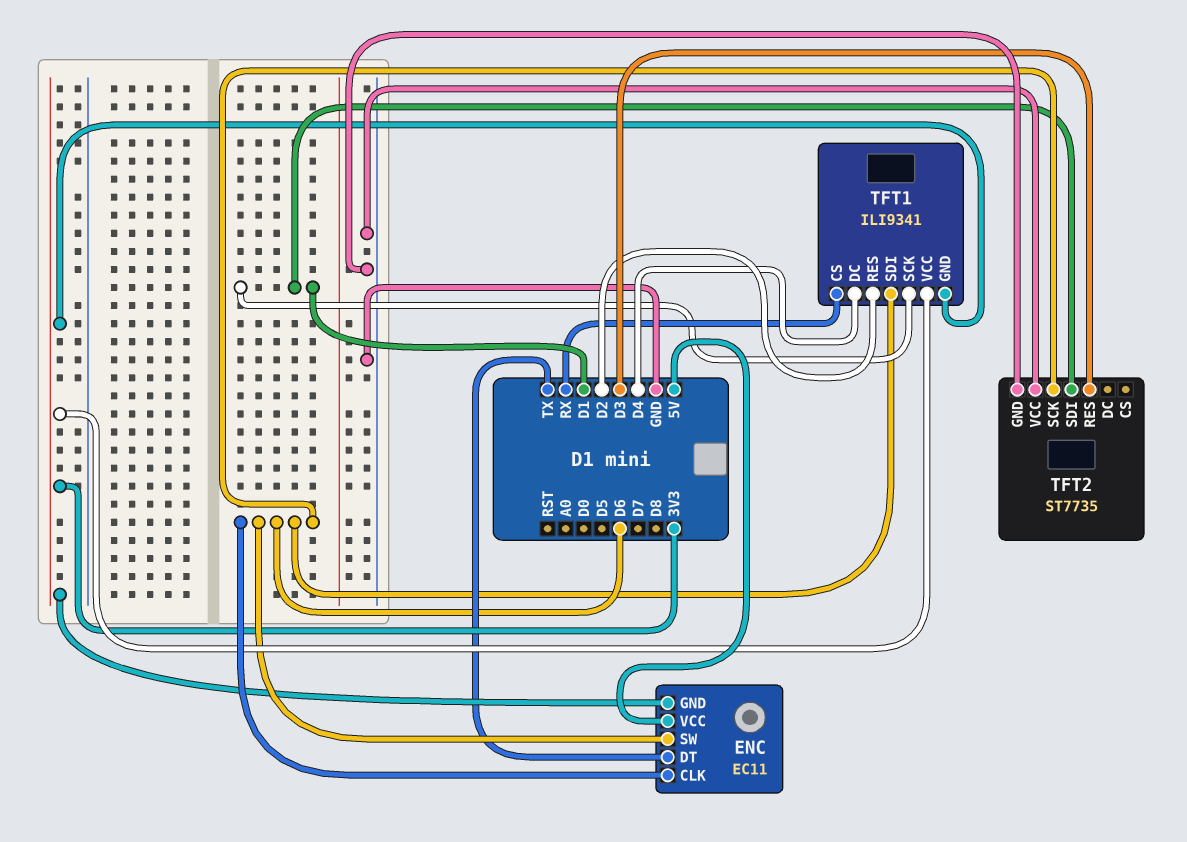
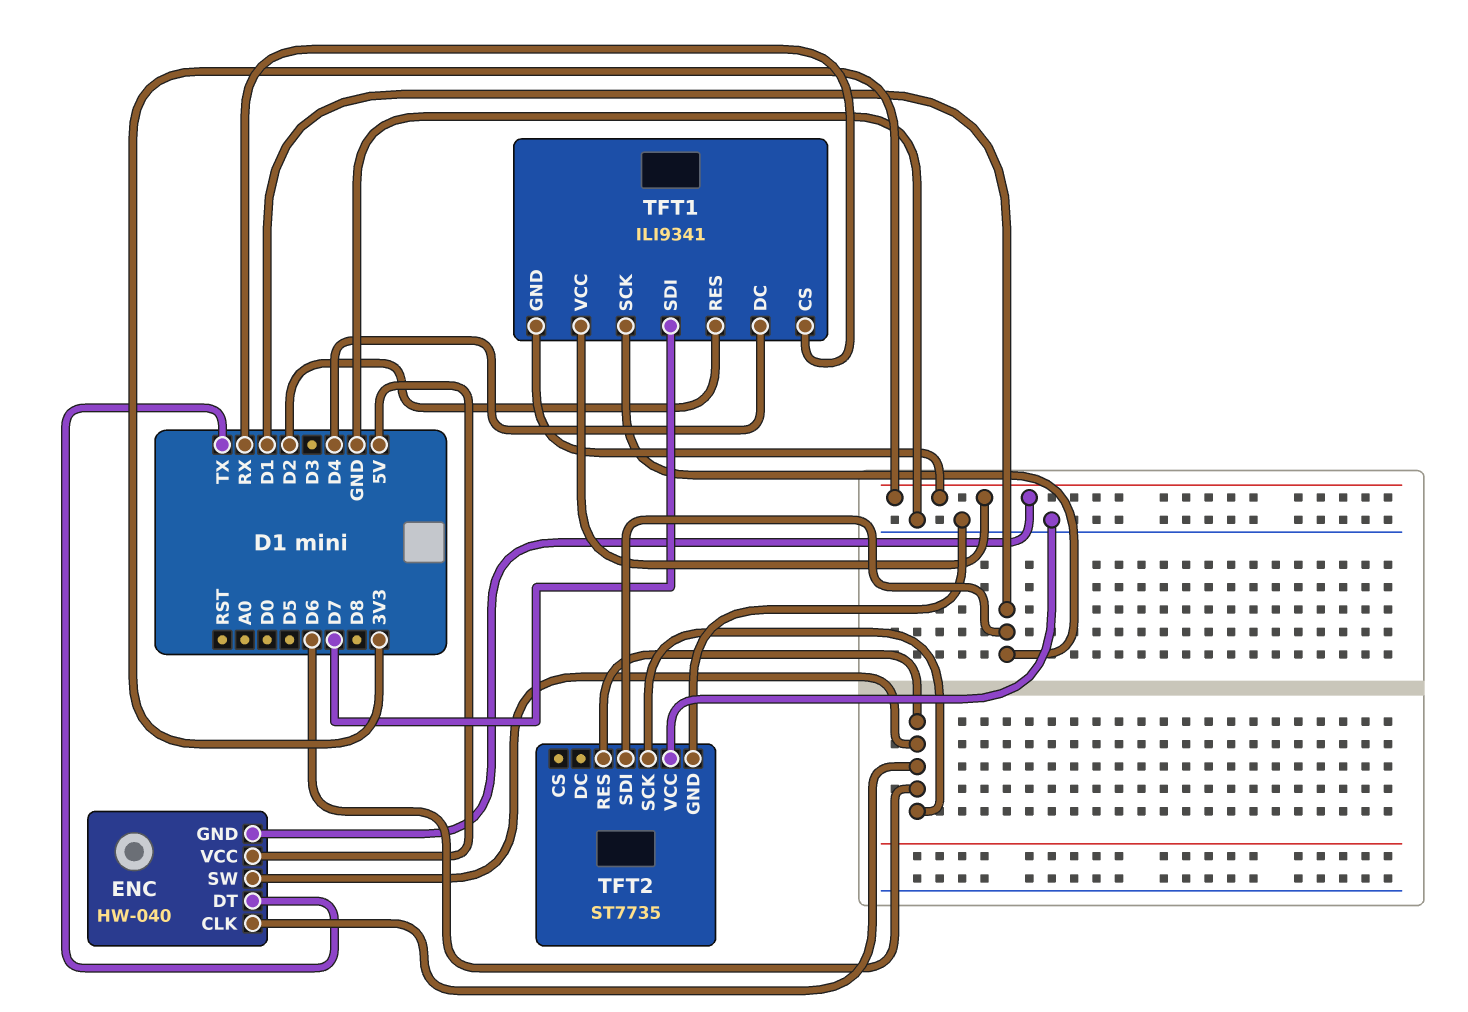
ENC: EC11 -> HW-040
TFT1 pin SDI: D6 -> D7
TFT2 pin RES: D3 -> D6

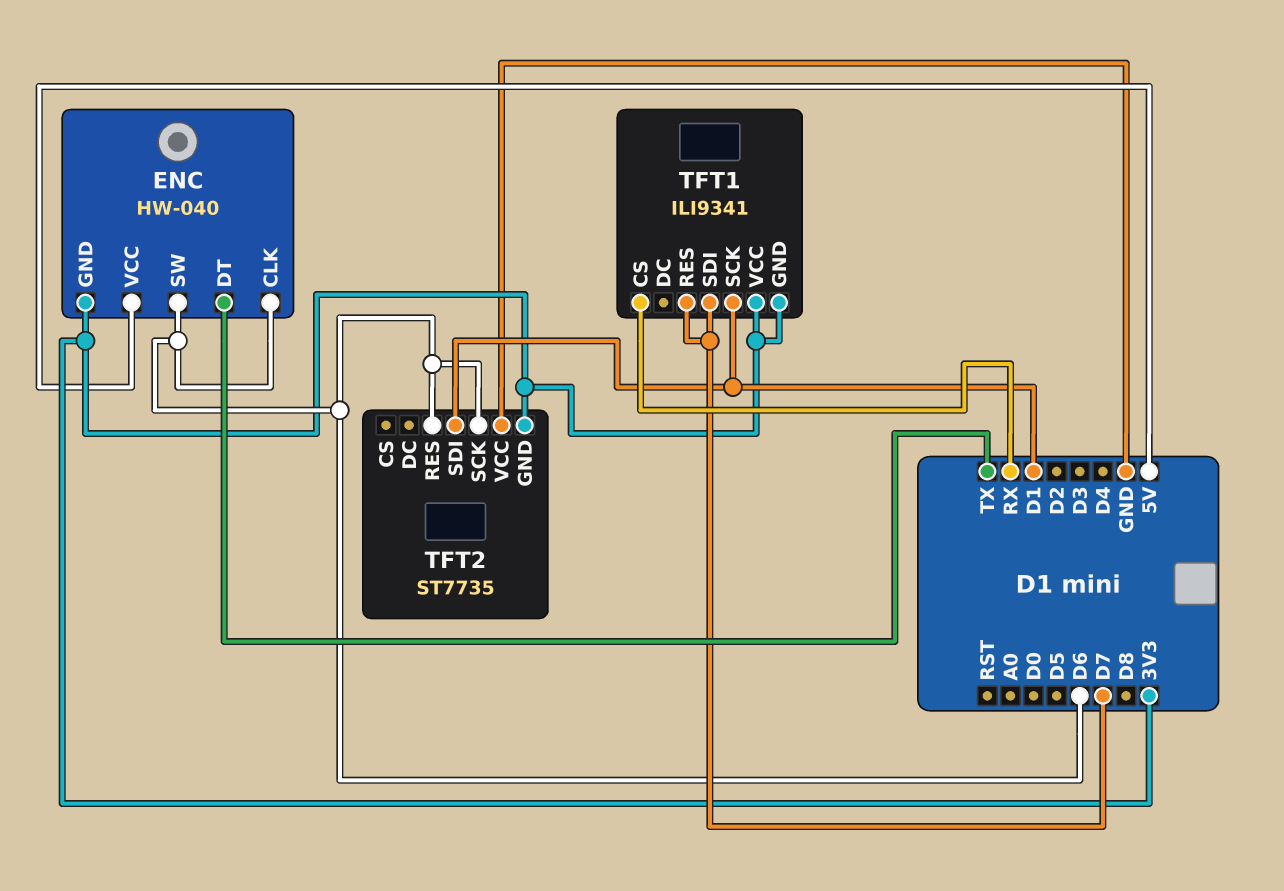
TFT1 pin DC: D4 -> none
TFT1 pin RES: D2 -> D7
TFT2 pin GND: GND -> 3V3

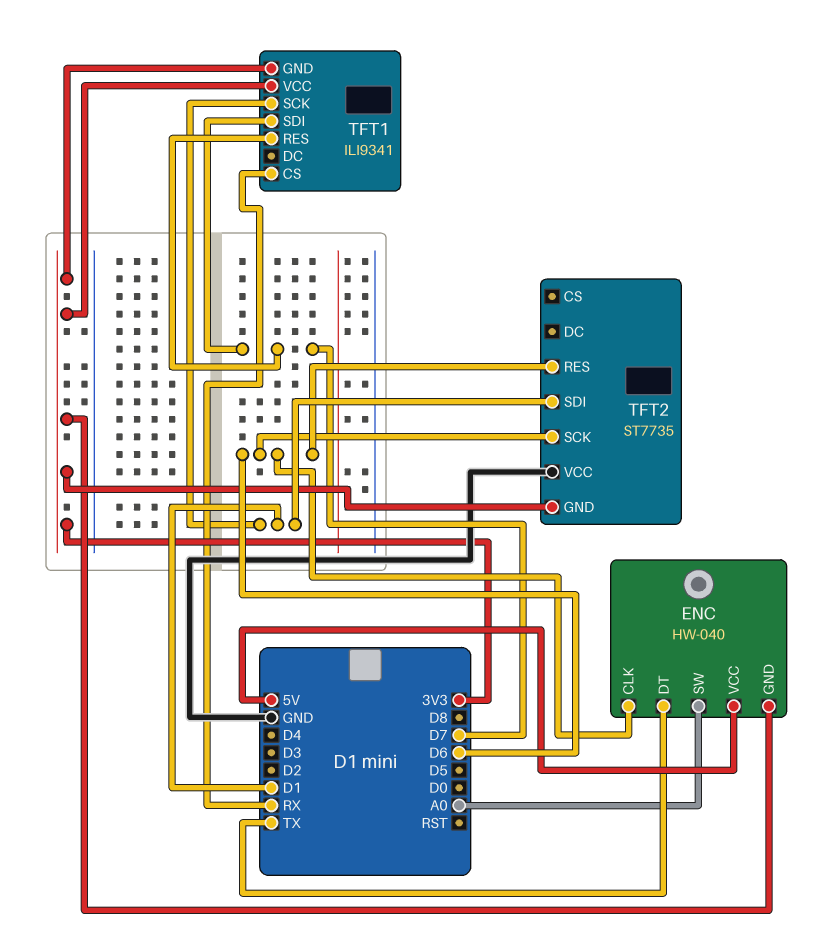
ENC pin SW: D6 -> A0

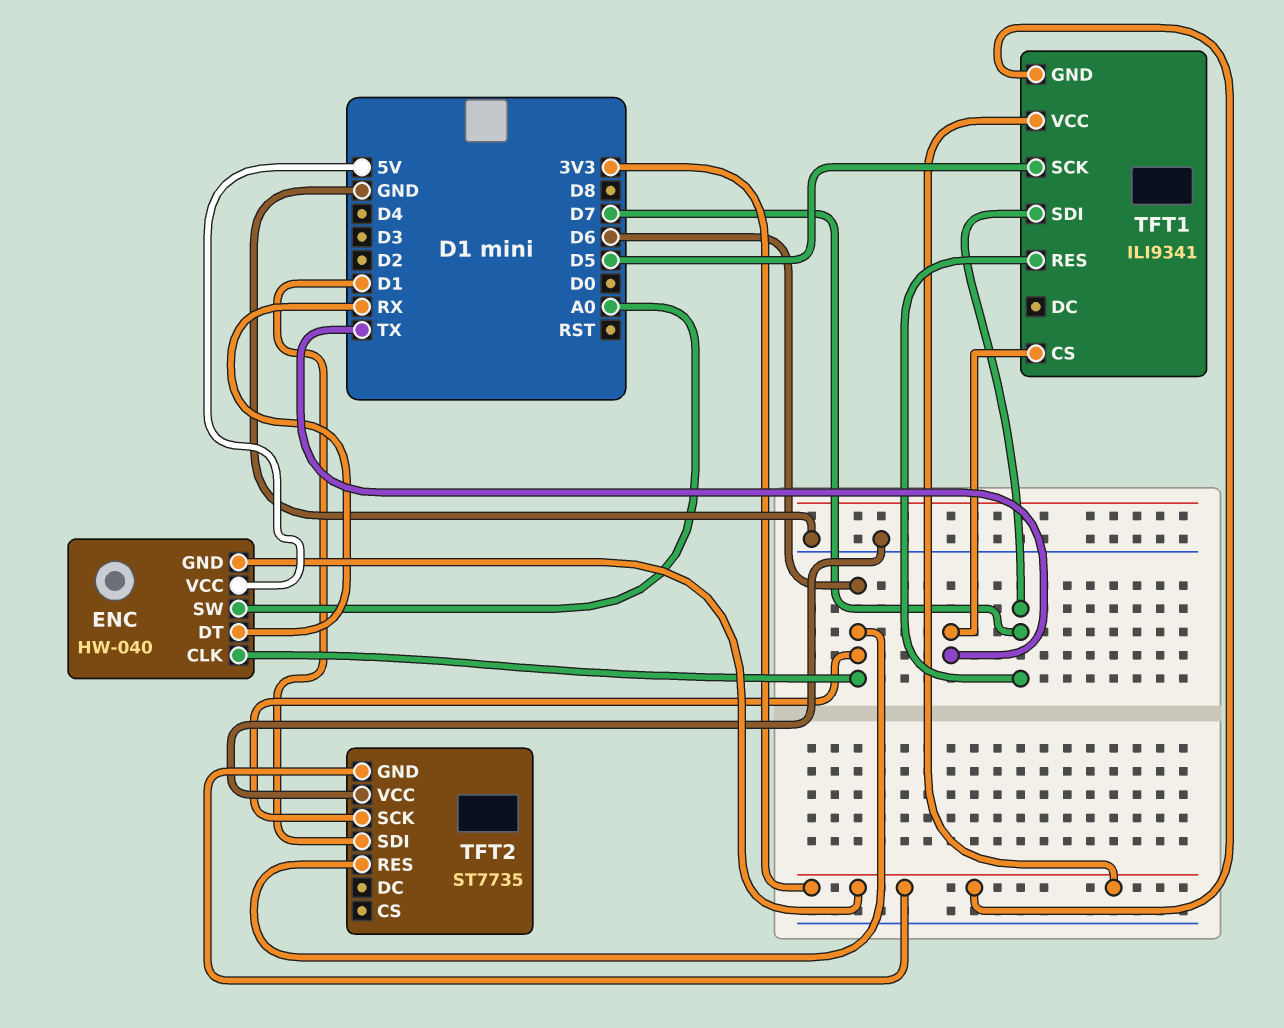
ENC pin DT: TX -> RX
TFT1 pin CS: RX -> TX
TFT1 pin SCK: D1 -> D5

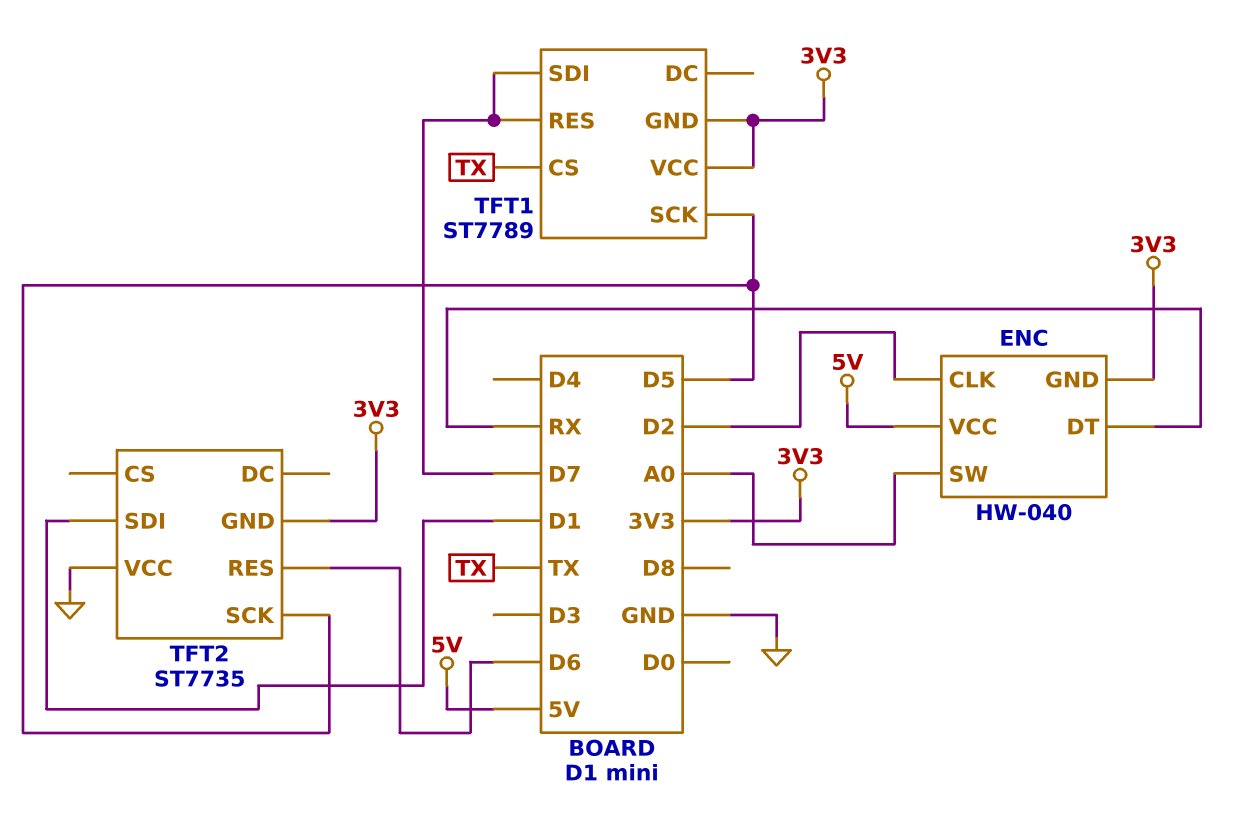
ENC pin CLK: D6 -> D2
TFT1: ILI9341 -> ST7789
TFT2 pin SCK: D6 -> D5

